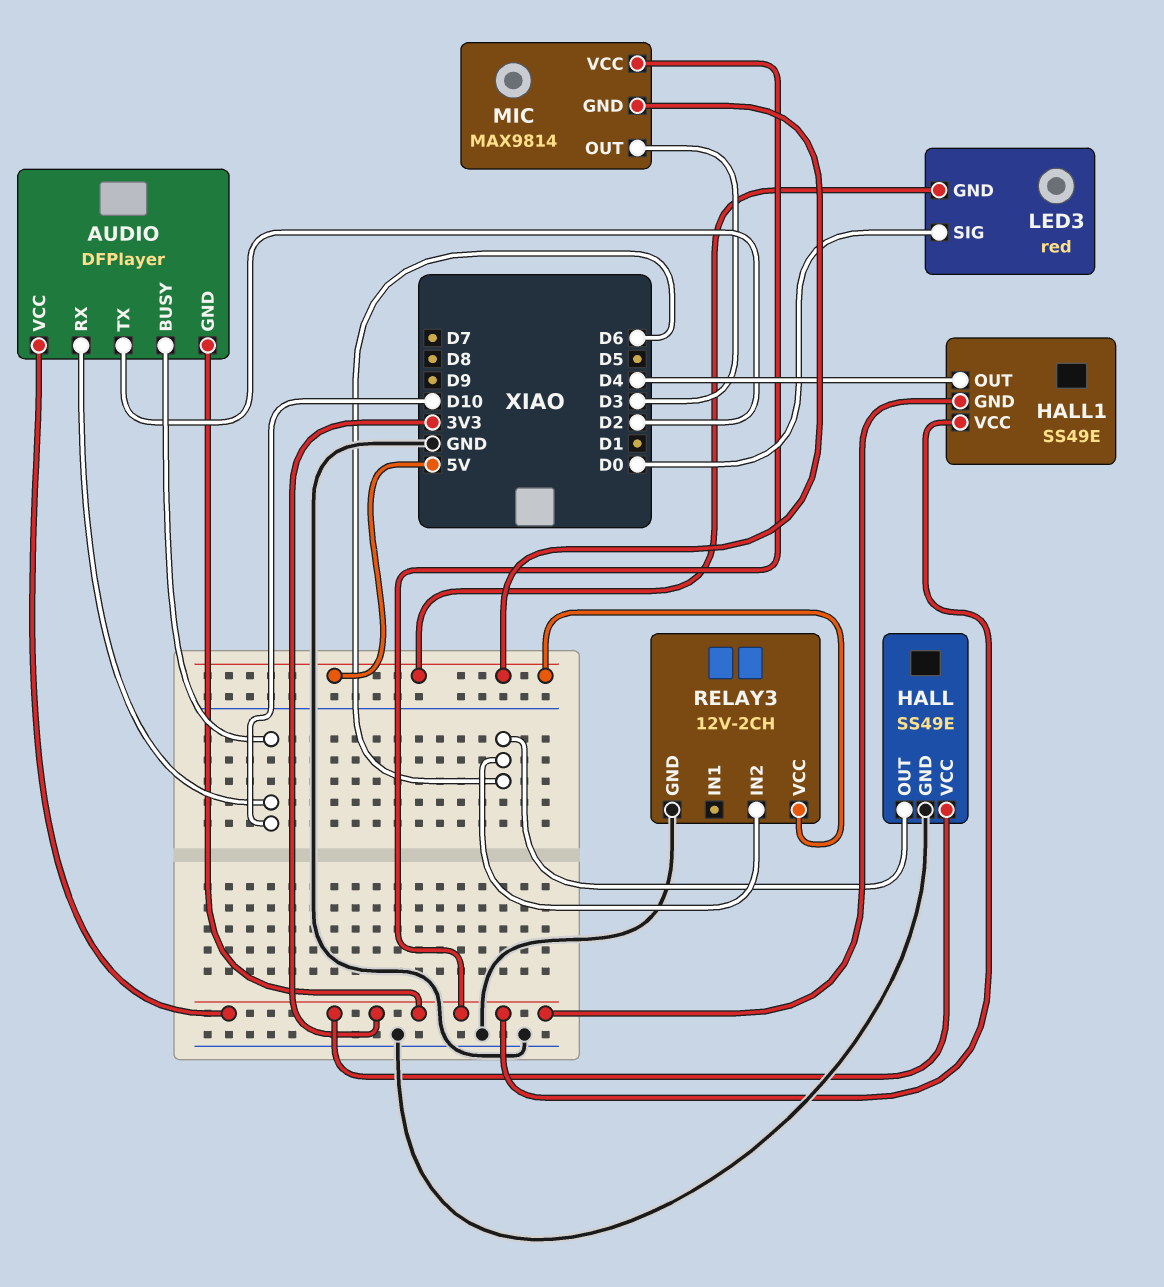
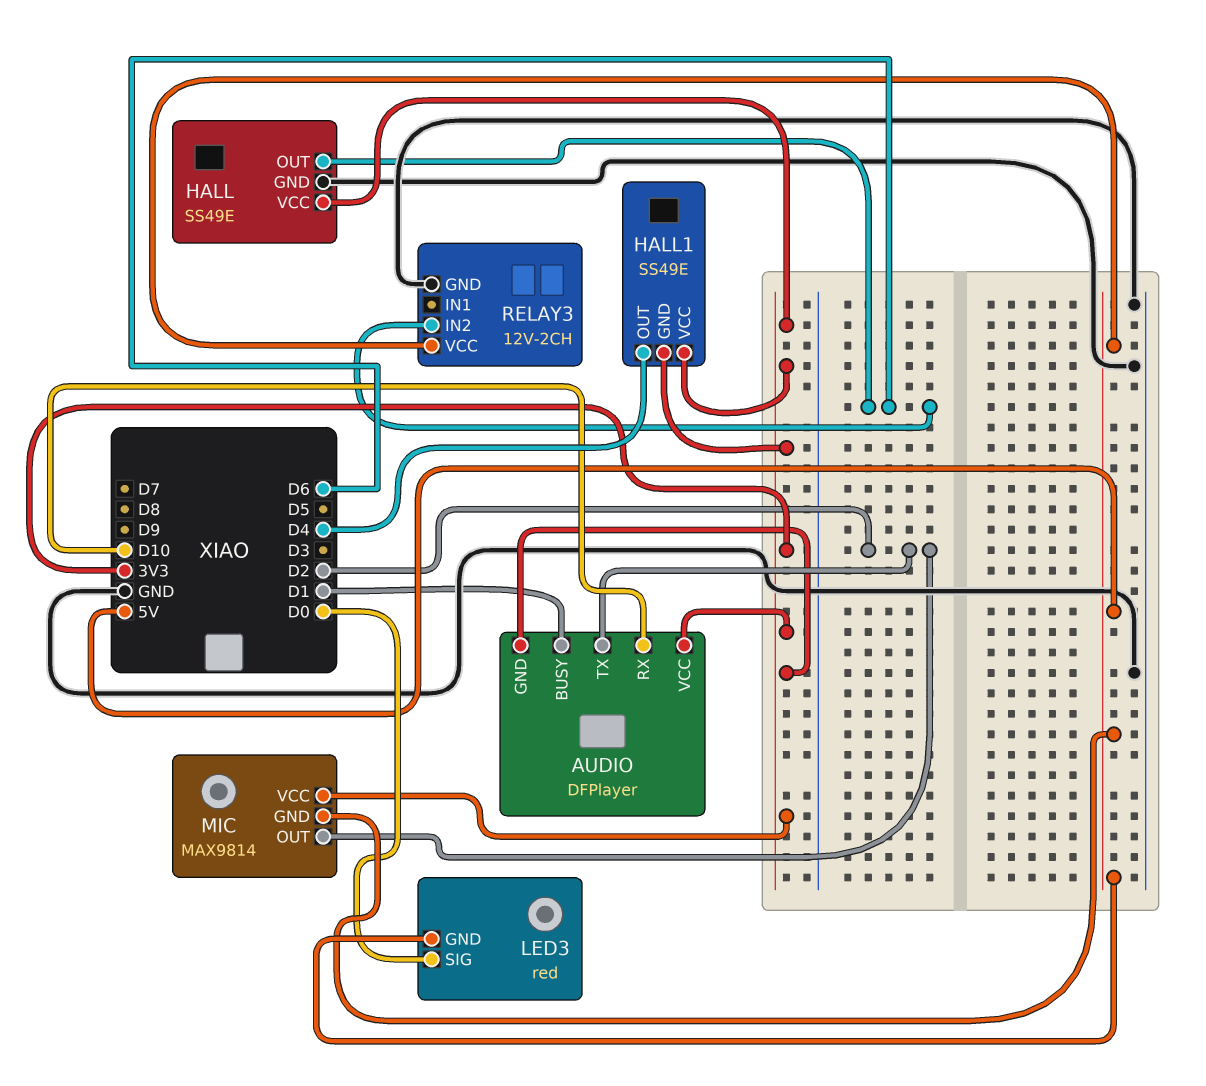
AUDIO pin BUSY: D10 -> D1
MIC pin OUT: D3 -> D2

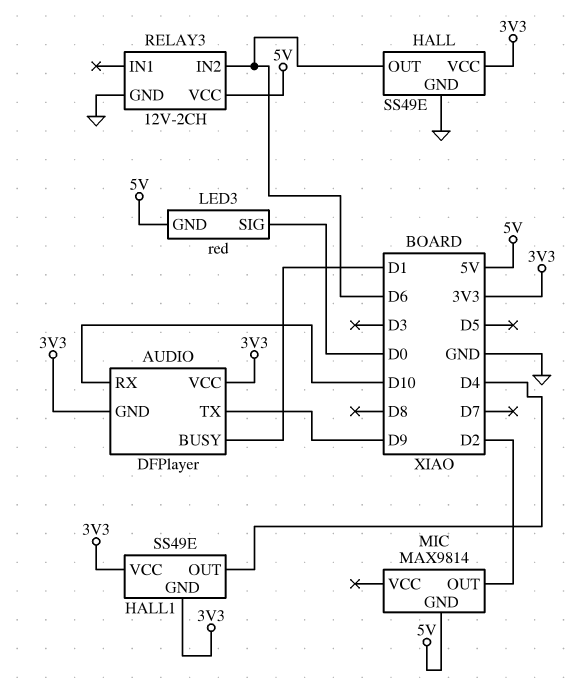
AUDIO pin TX: D2 -> D9
MIC pin VCC: 3V3 -> none

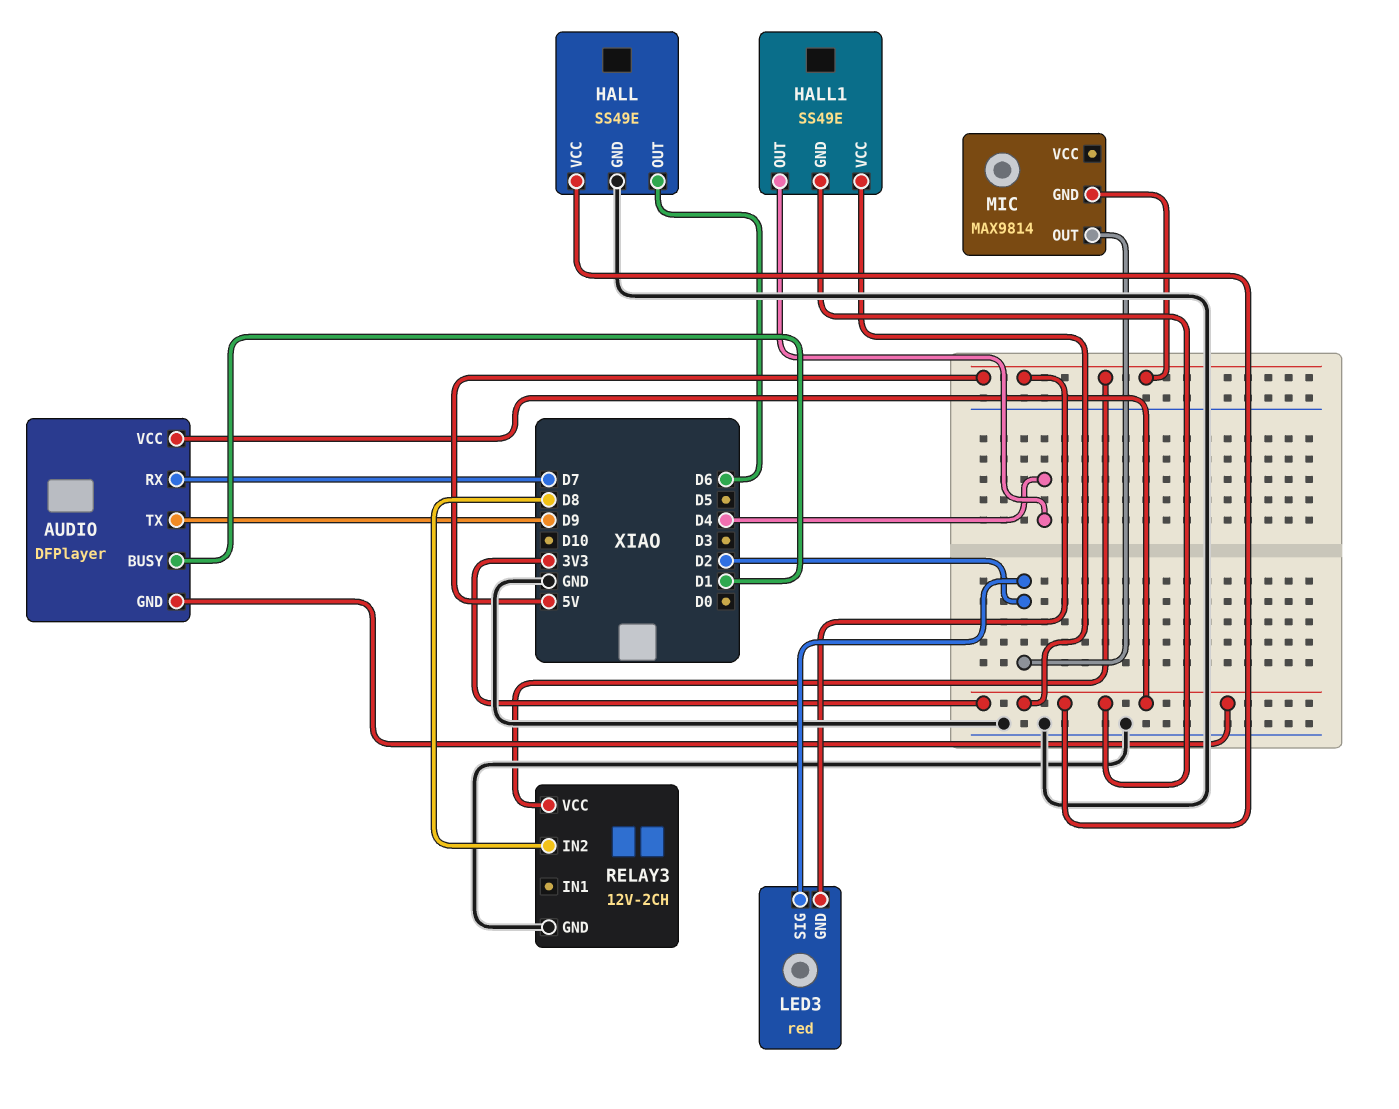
AUDIO pin RX: D10 -> D7
LED3 pin SIG: D0 -> D2
RELAY3 pin IN2: D6 -> D8

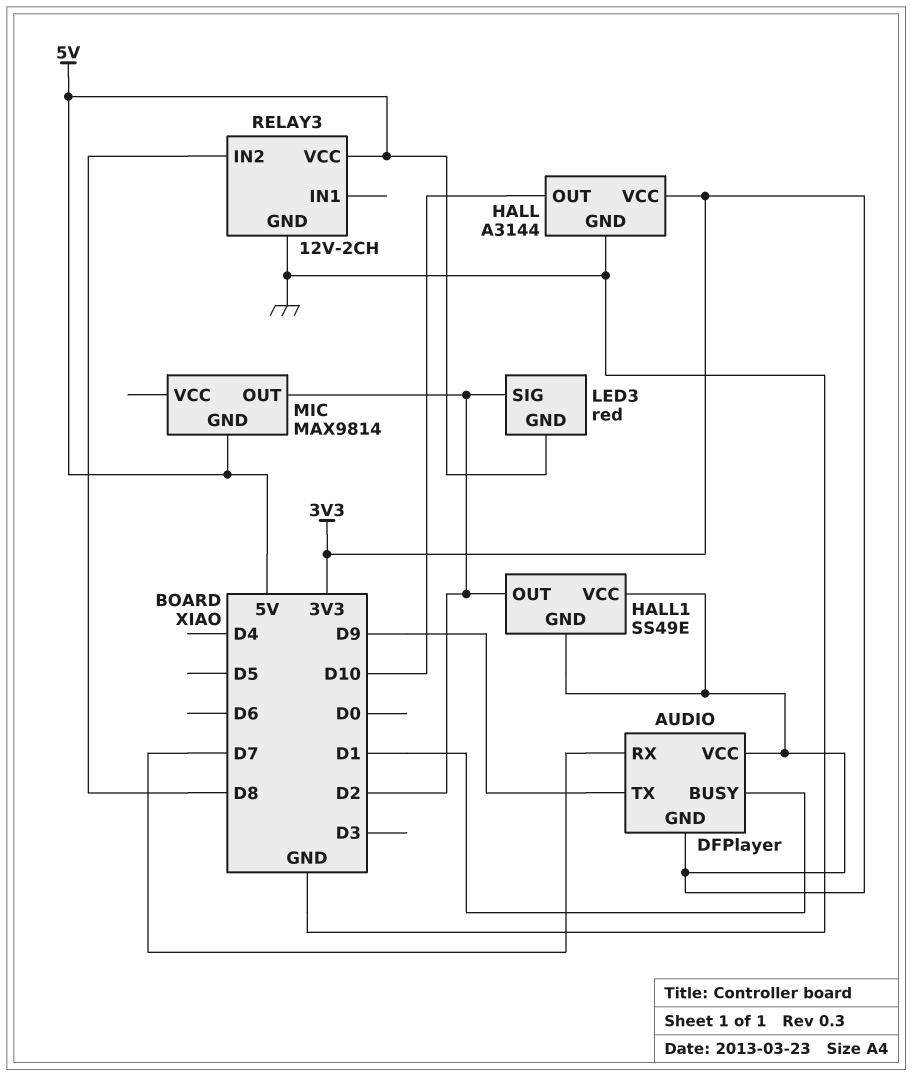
HALL: SS49E -> A3144
HALL pin OUT: D6 -> D10
HALL1 pin OUT: D4 -> D2

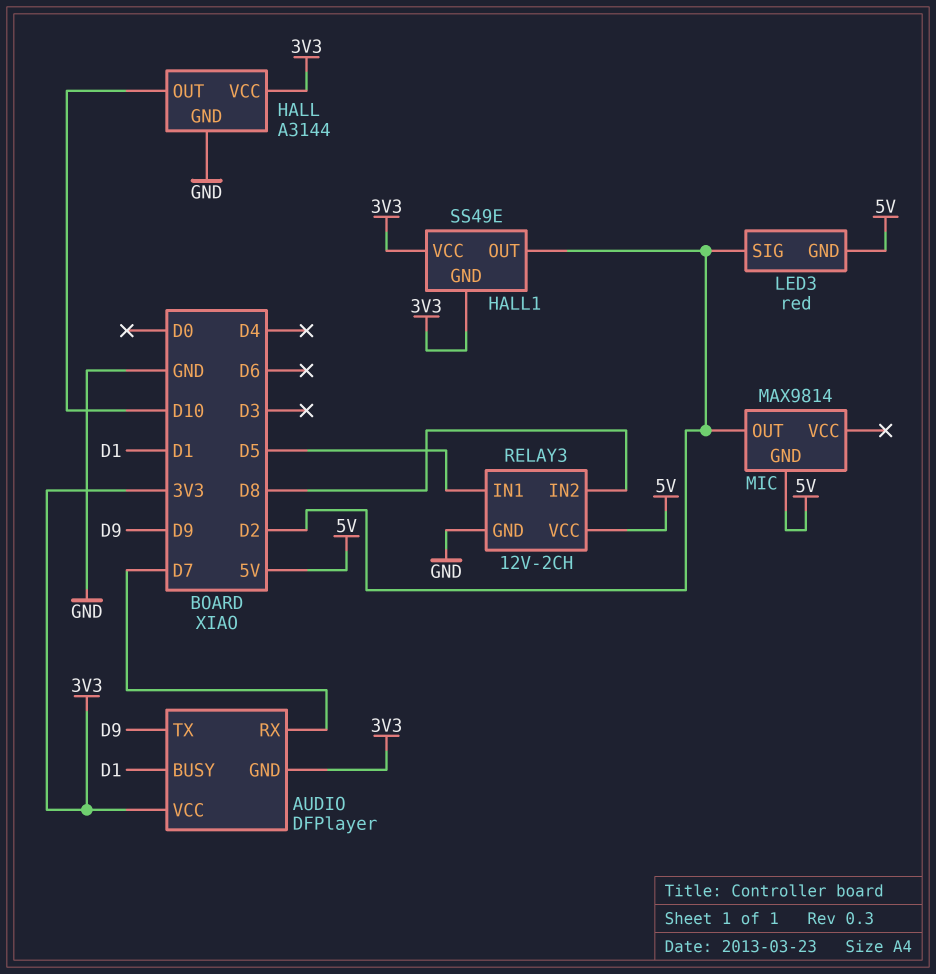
RELAY3 pin IN1: none -> D5

